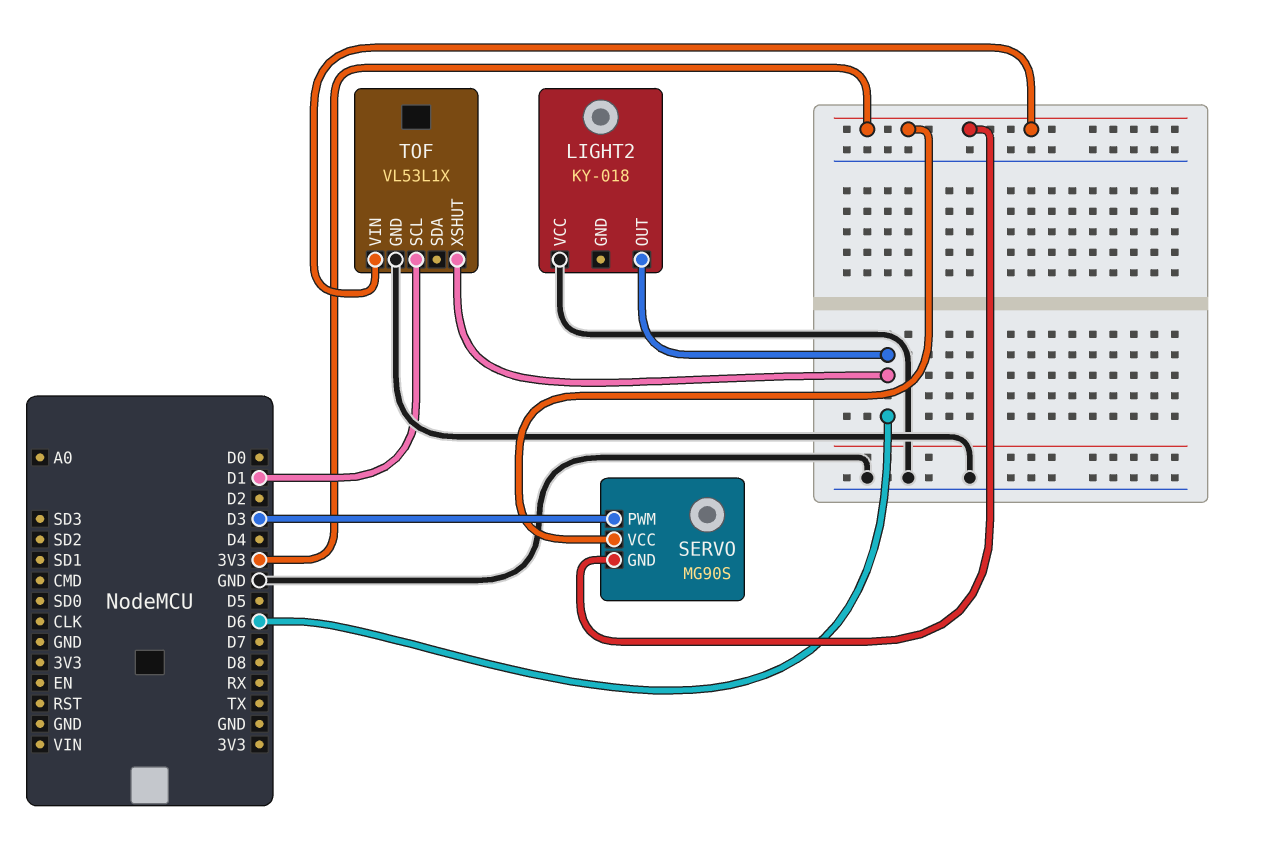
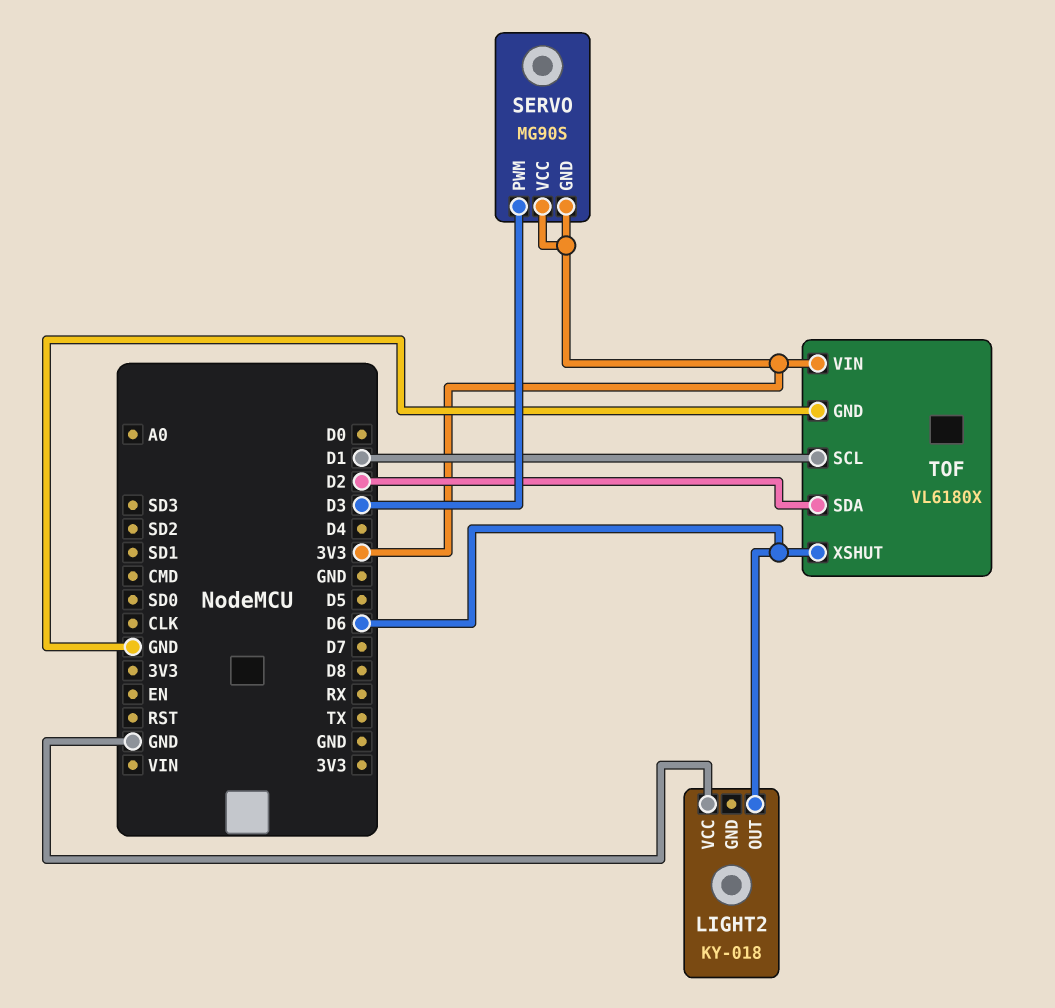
TOF: VL53L1X -> VL6180X
TOF pin SDA: none -> D2

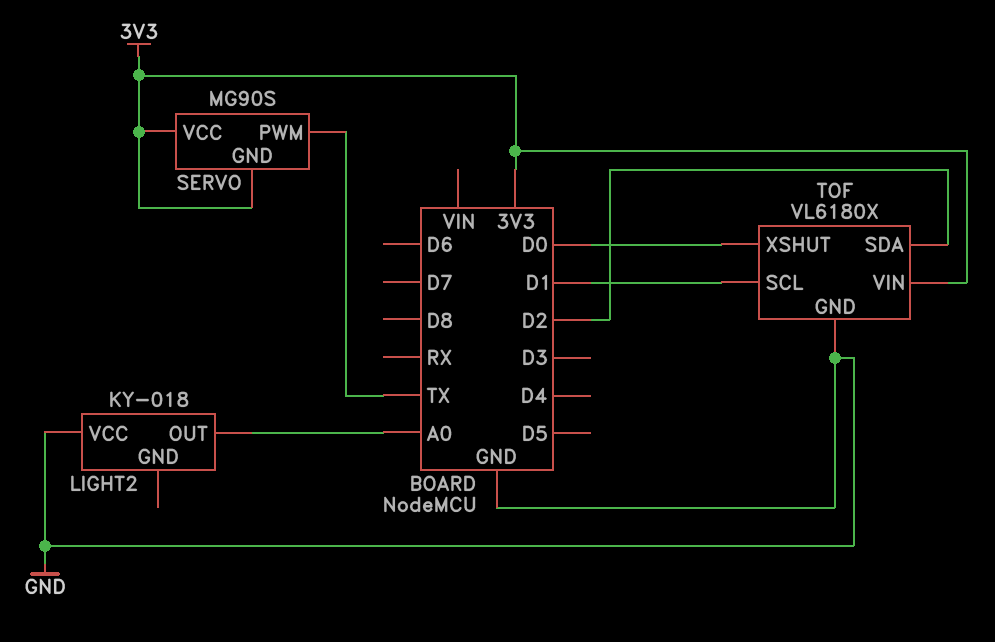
LIGHT2 pin OUT: D6 -> A0
SERVO pin PWM: D3 -> TX
TOF pin XSHUT: D6 -> D0

